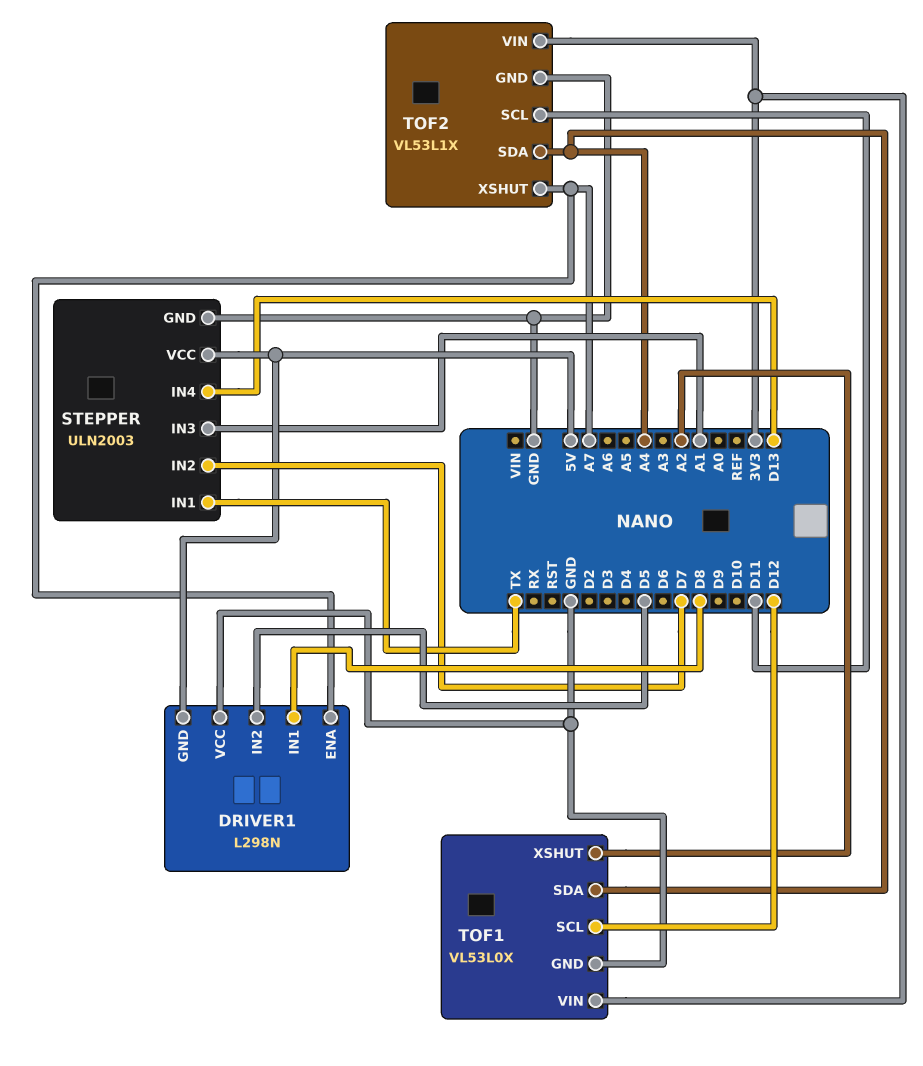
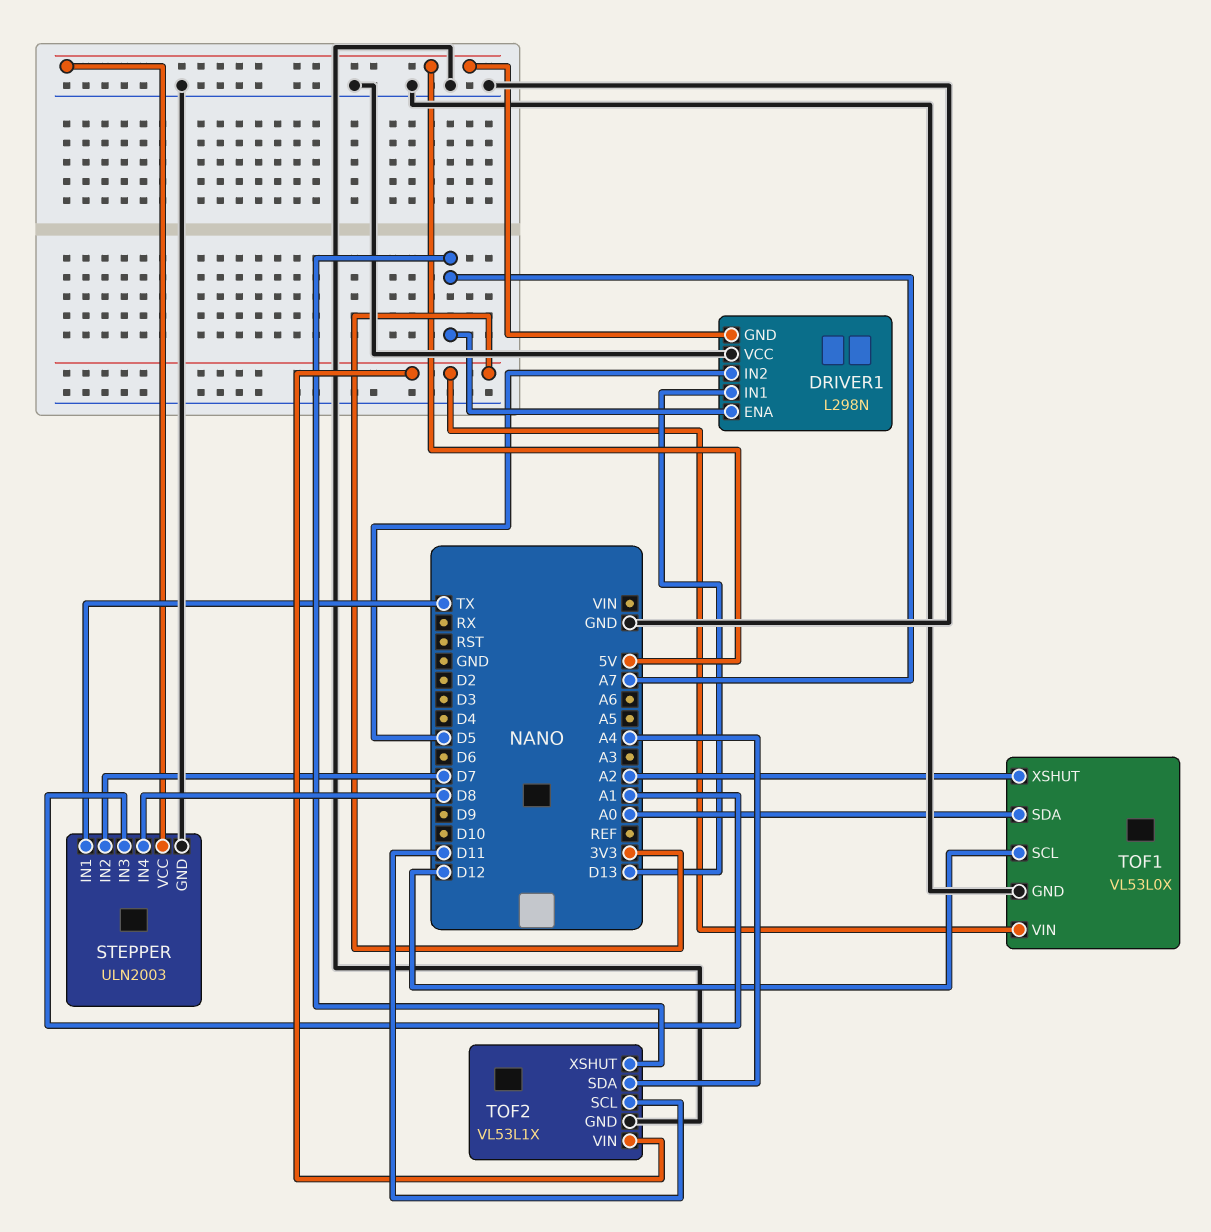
DRIVER1 pin IN1: D8 -> D13
STEPPER pin IN4: D13 -> D8
TOF1 pin SDA: A4 -> A0

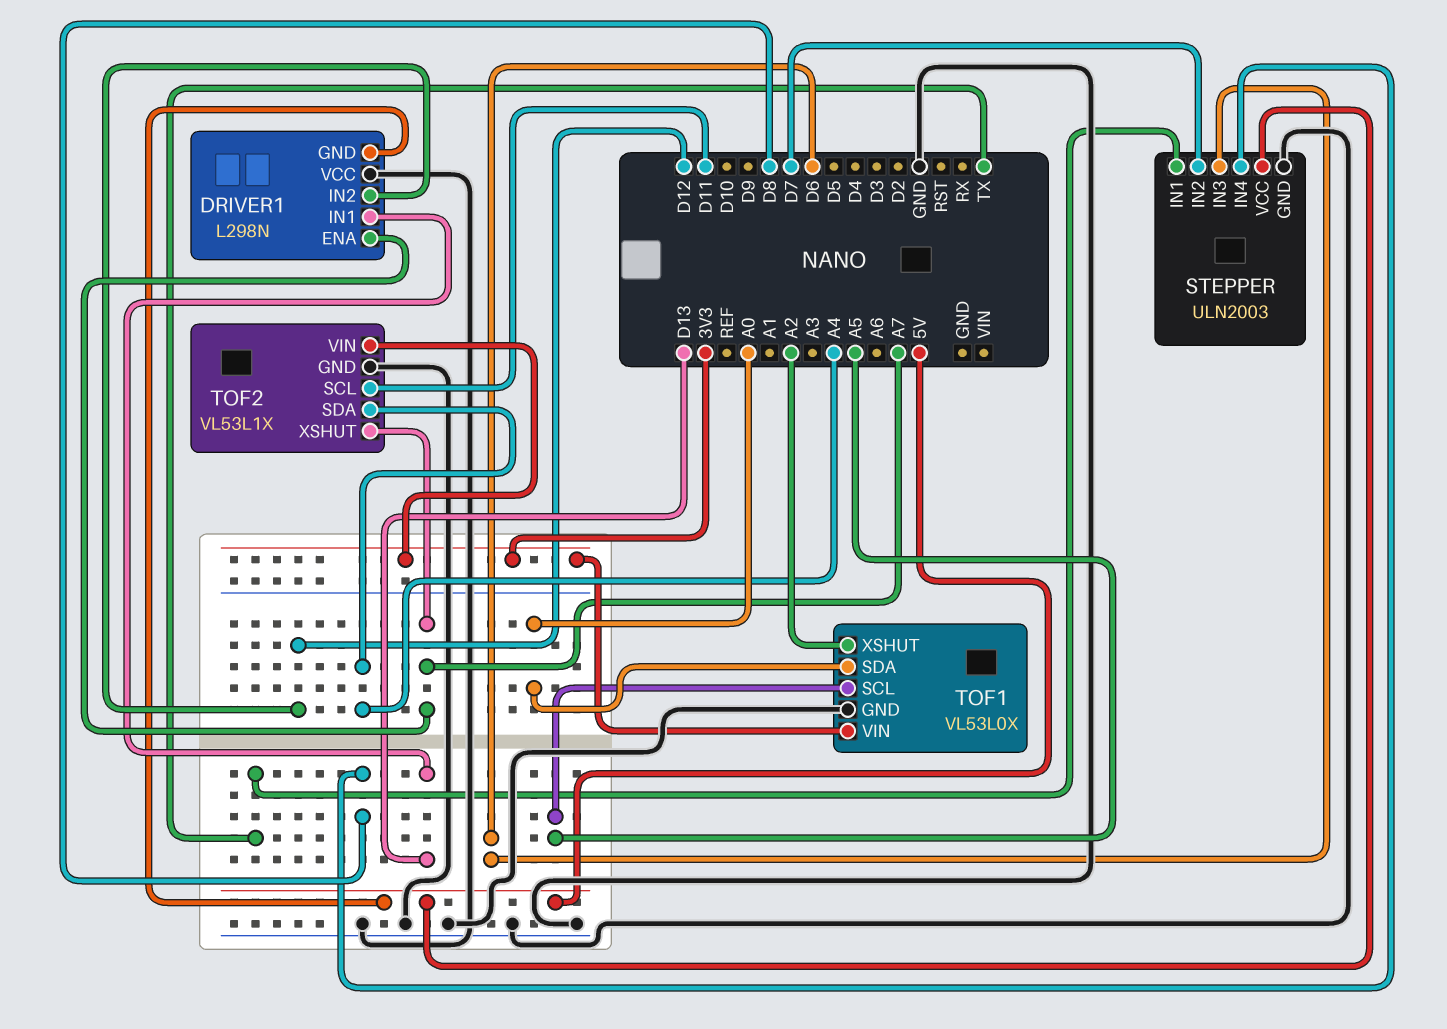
DRIVER1 pin IN2: D5 -> D12
STEPPER pin IN3: A1 -> D6
TOF1 pin SCL: D12 -> A5

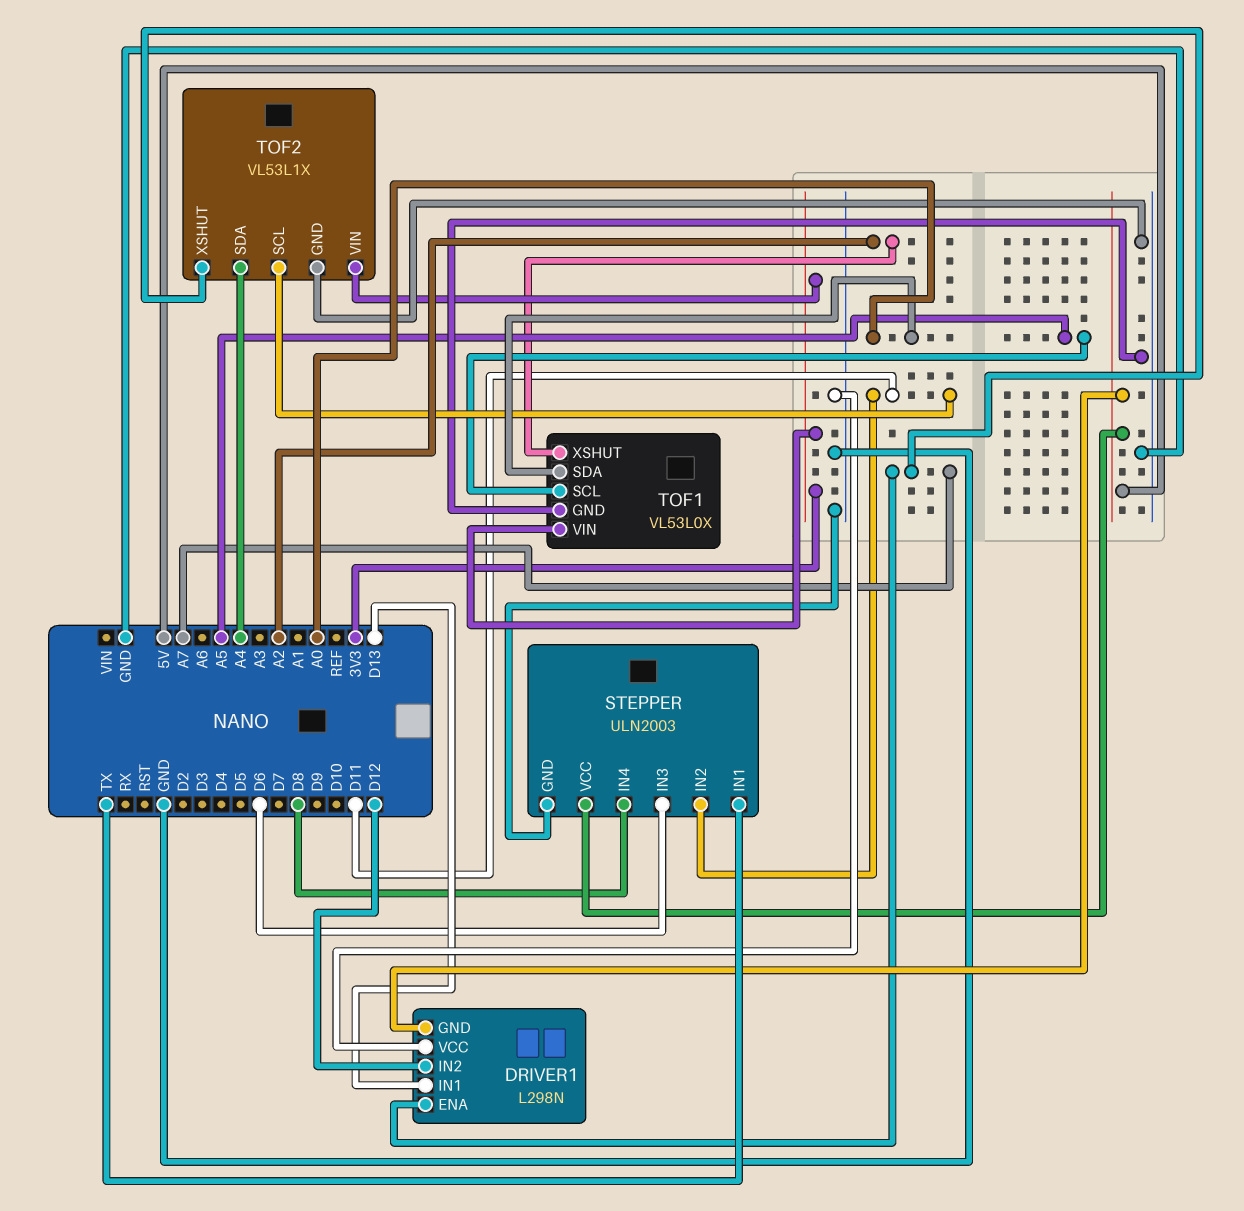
STEPPER pin IN2: D7 -> D11

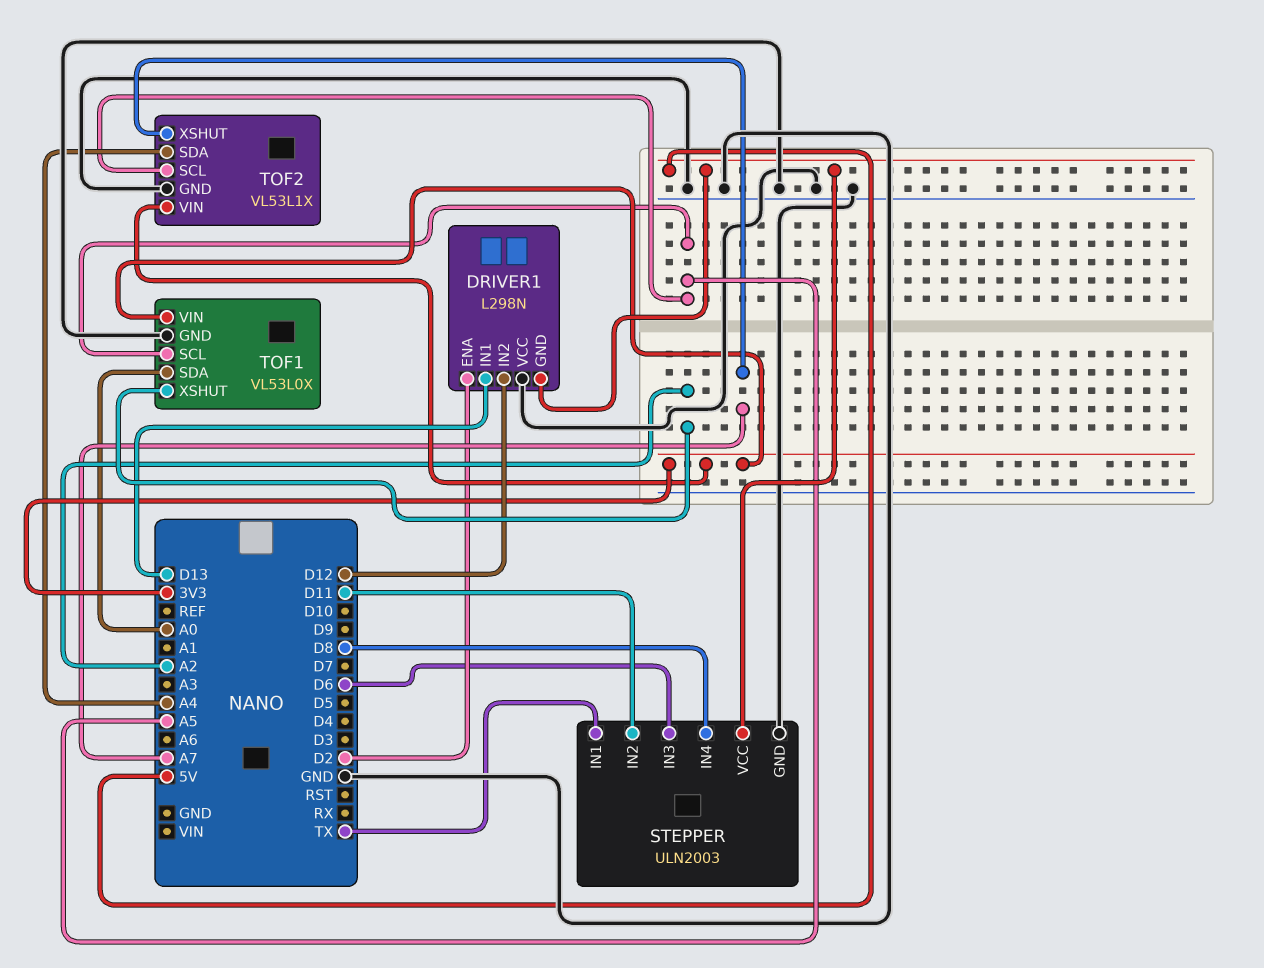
DRIVER1 pin ENA: A7 -> D2
TOF2 pin SCL: D11 -> A5

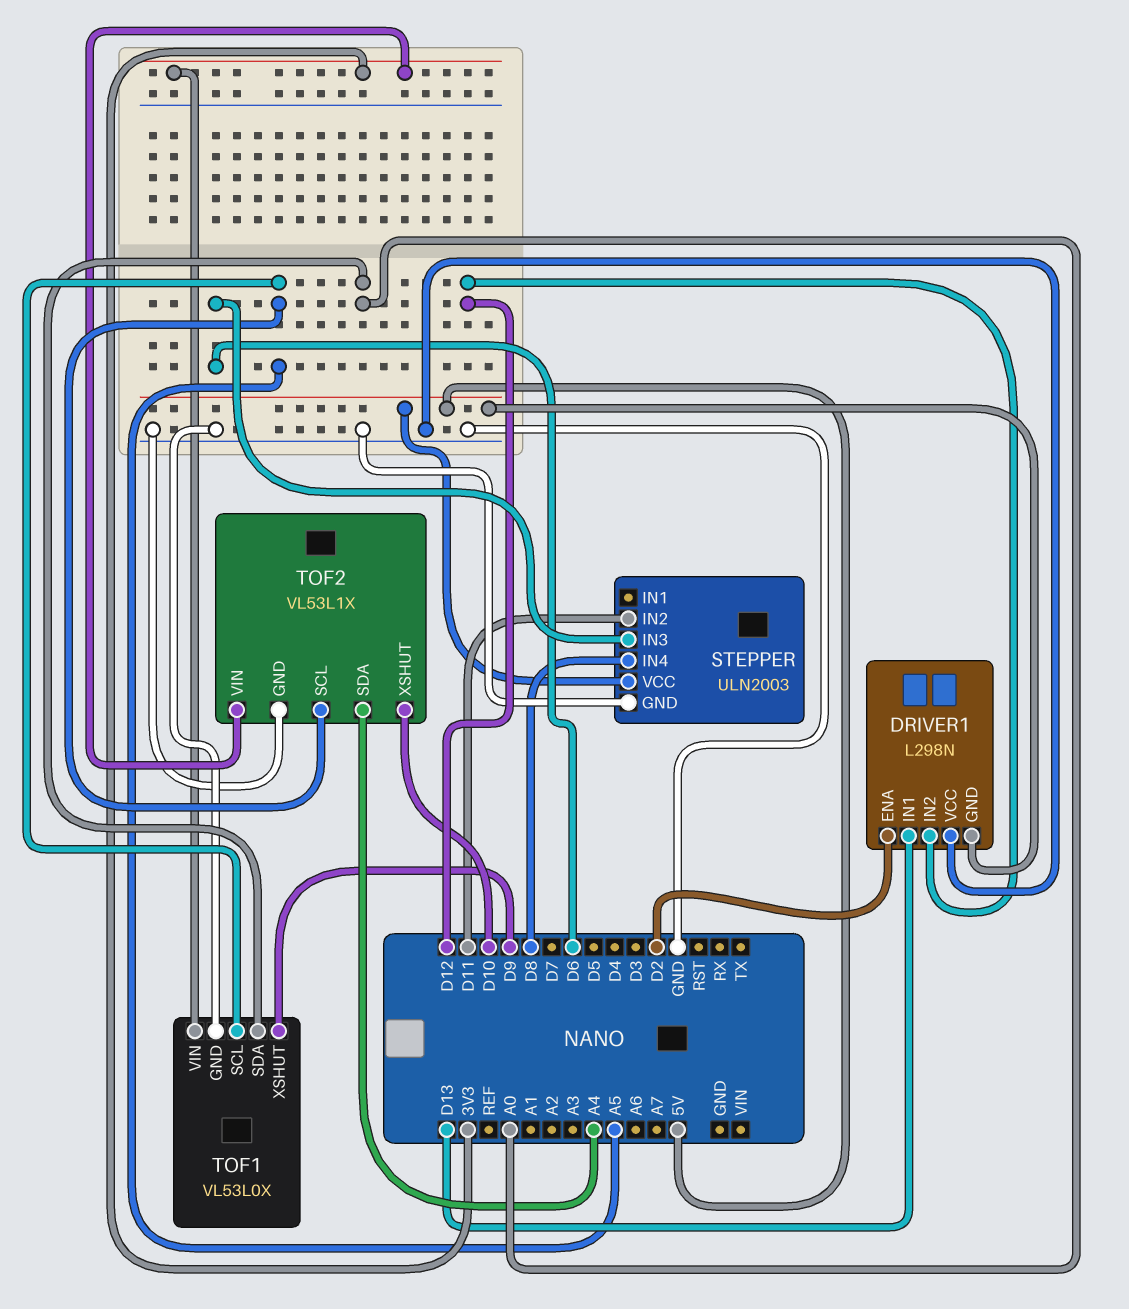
STEPPER pin IN1: TX -> none
TOF1 pin XSHUT: A2 -> D9
TOF2 pin XSHUT: A7 -> D10

